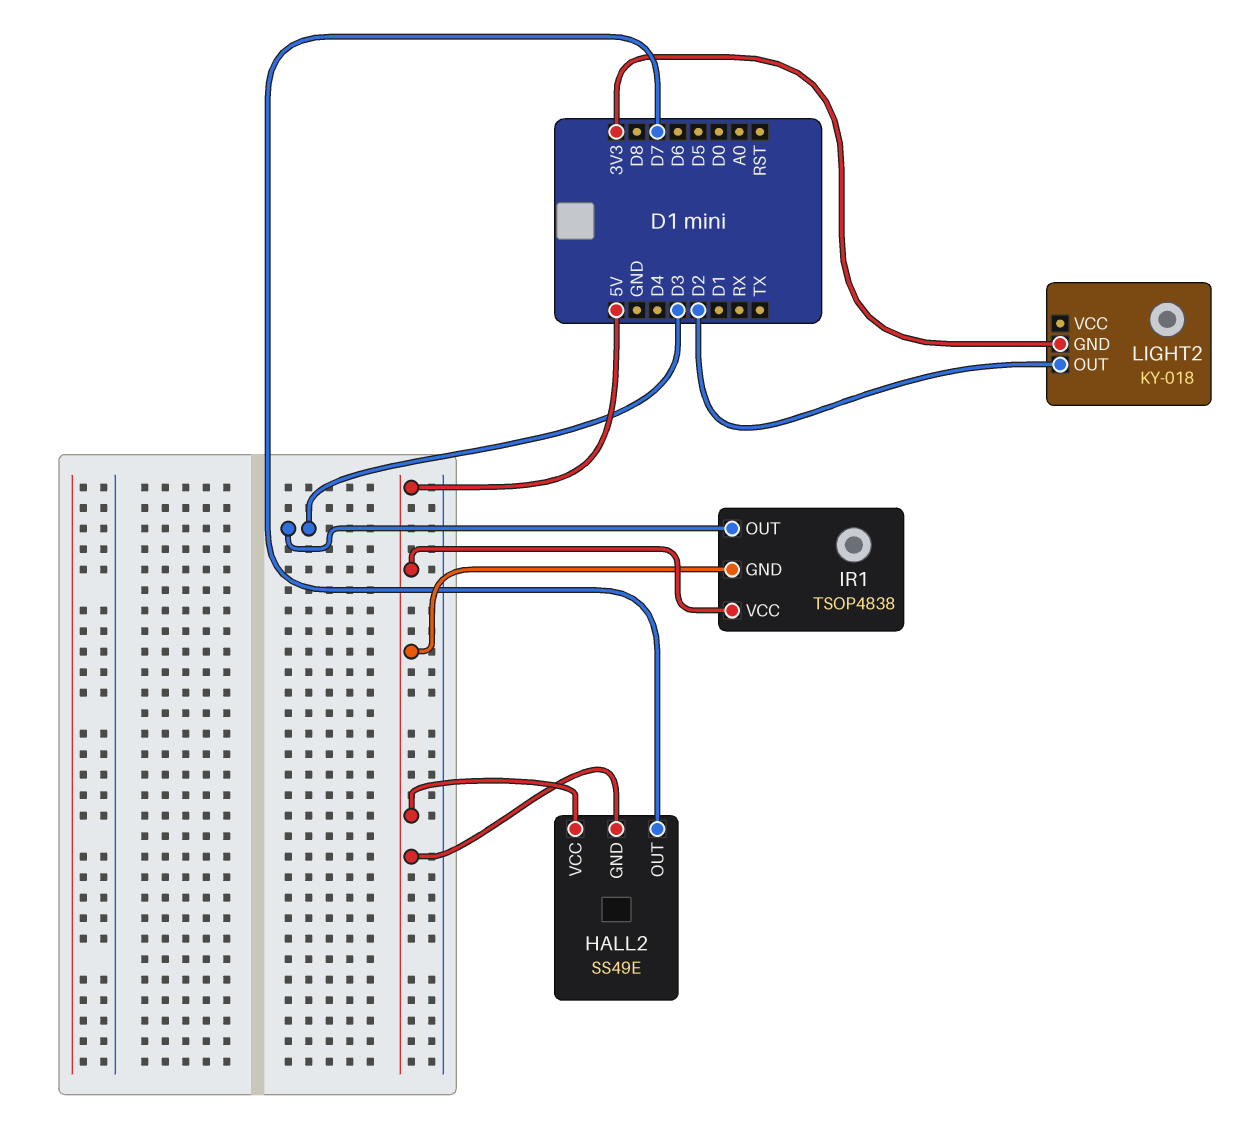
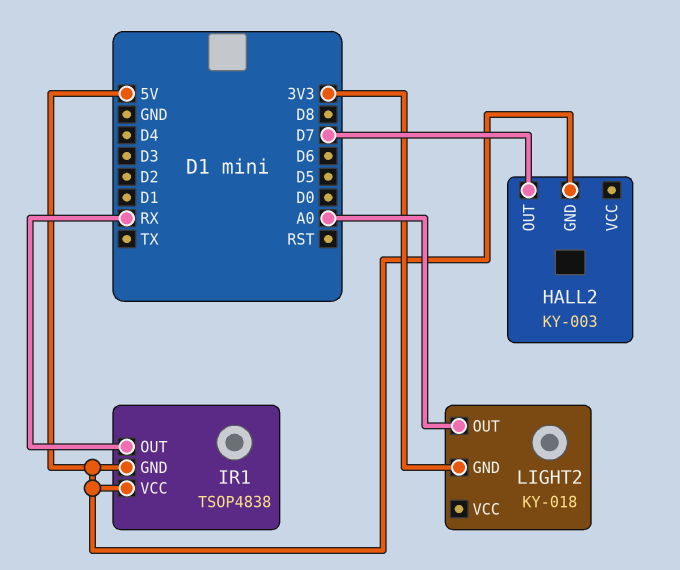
HALL2: SS49E -> KY-003
HALL2 pin VCC: 5V -> none
IR1 pin OUT: D3 -> RX
LIGHT2 pin OUT: D2 -> A0

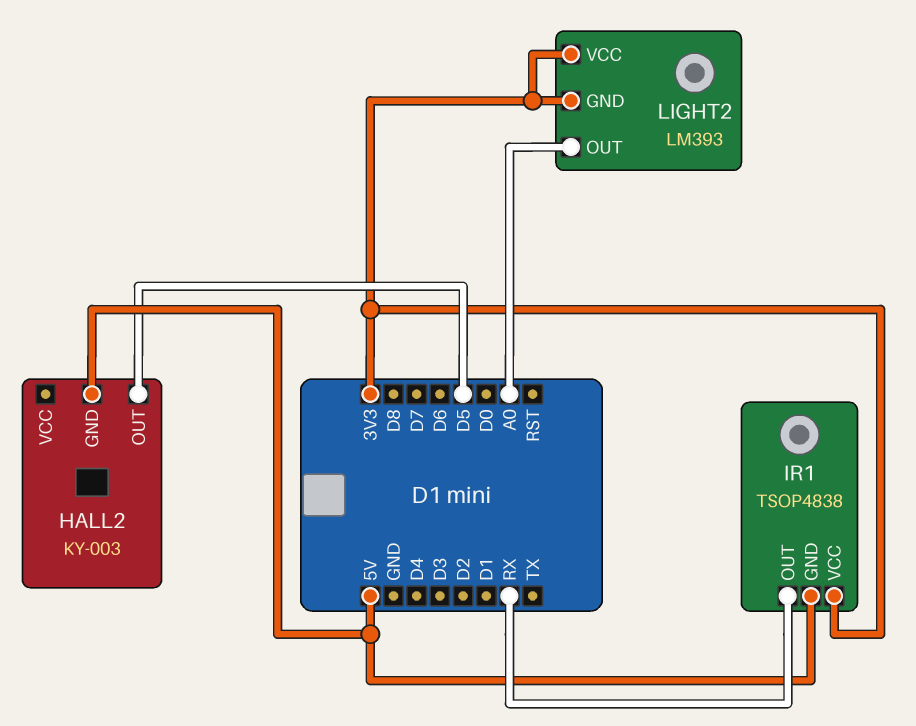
HALL2 pin OUT: D7 -> D5
IR1 pin VCC: 5V -> 3V3
LIGHT2: KY-018 -> LM393
LIGHT2 pin VCC: none -> 3V3

